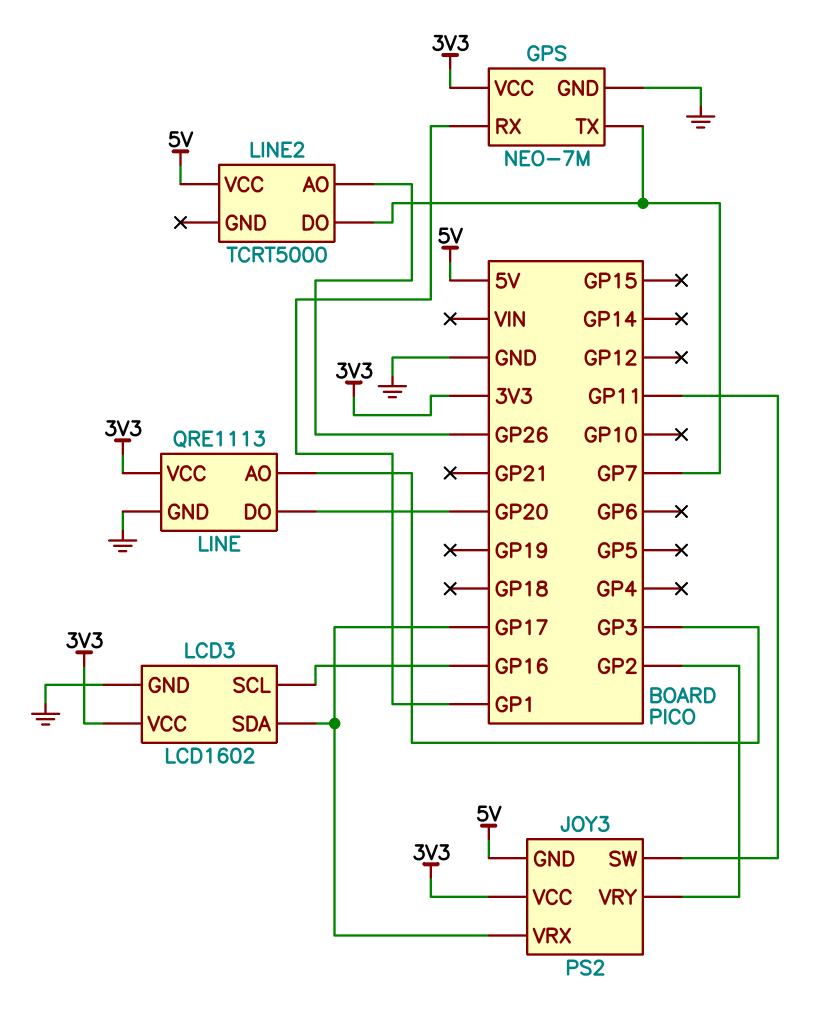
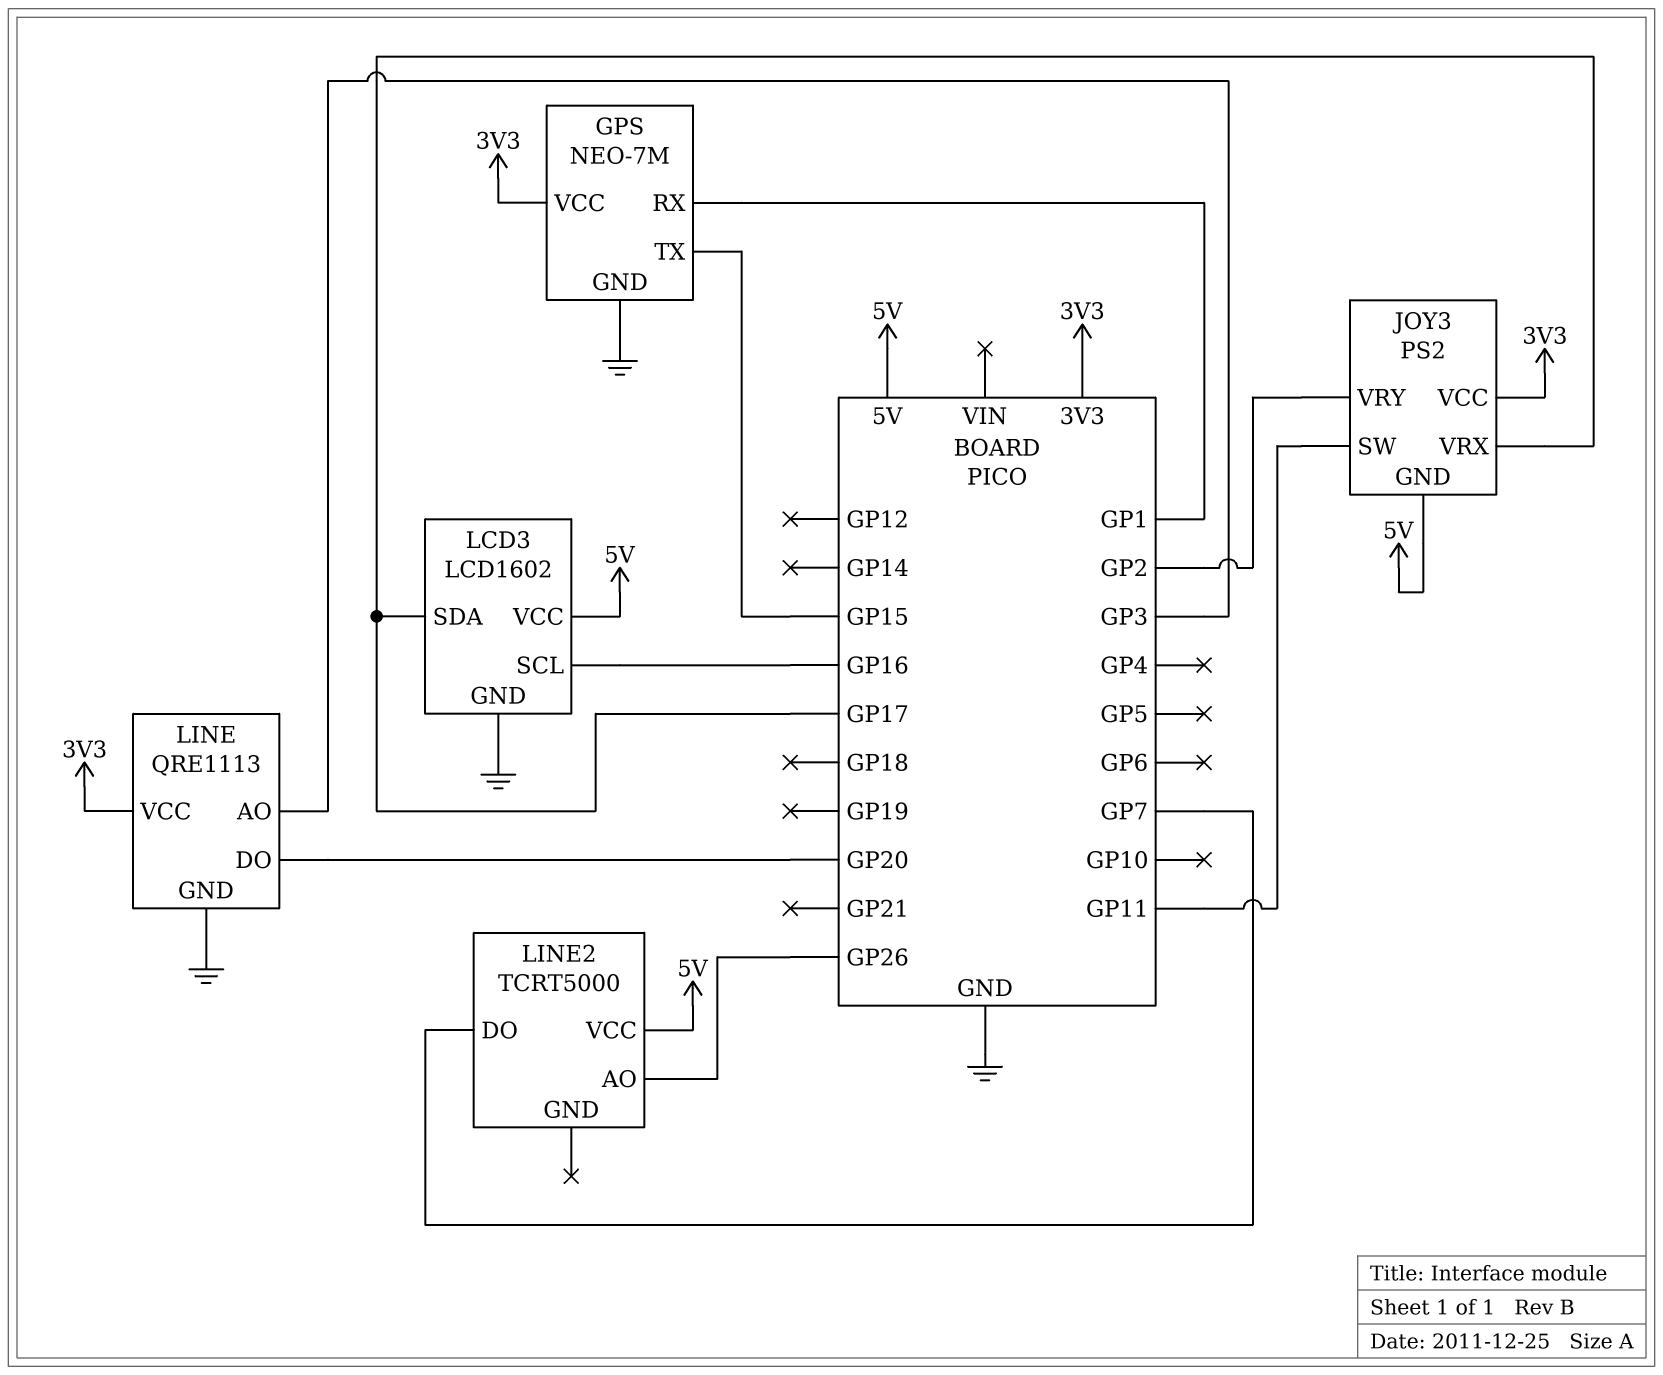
GPS pin TX: GP7 -> GP15
LCD3 pin VCC: 3V3 -> 5V

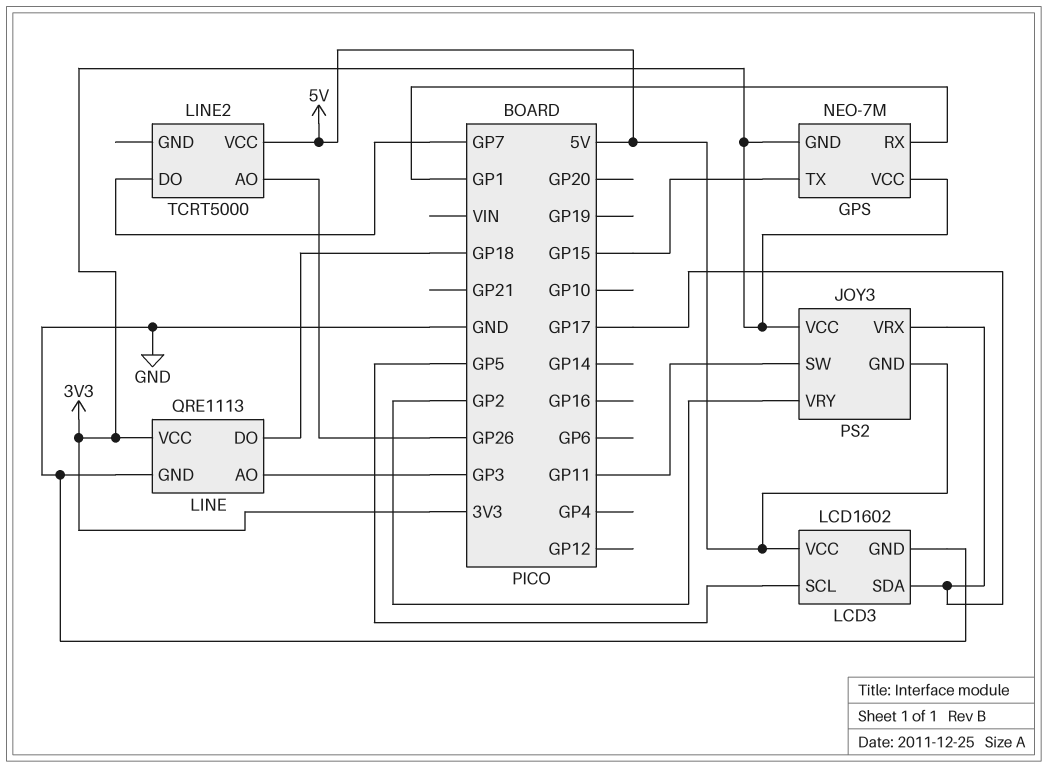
GPS pin GND: GND -> 3V3
LCD3 pin SCL: GP16 -> GP5
LINE pin DO: GP20 -> GP18

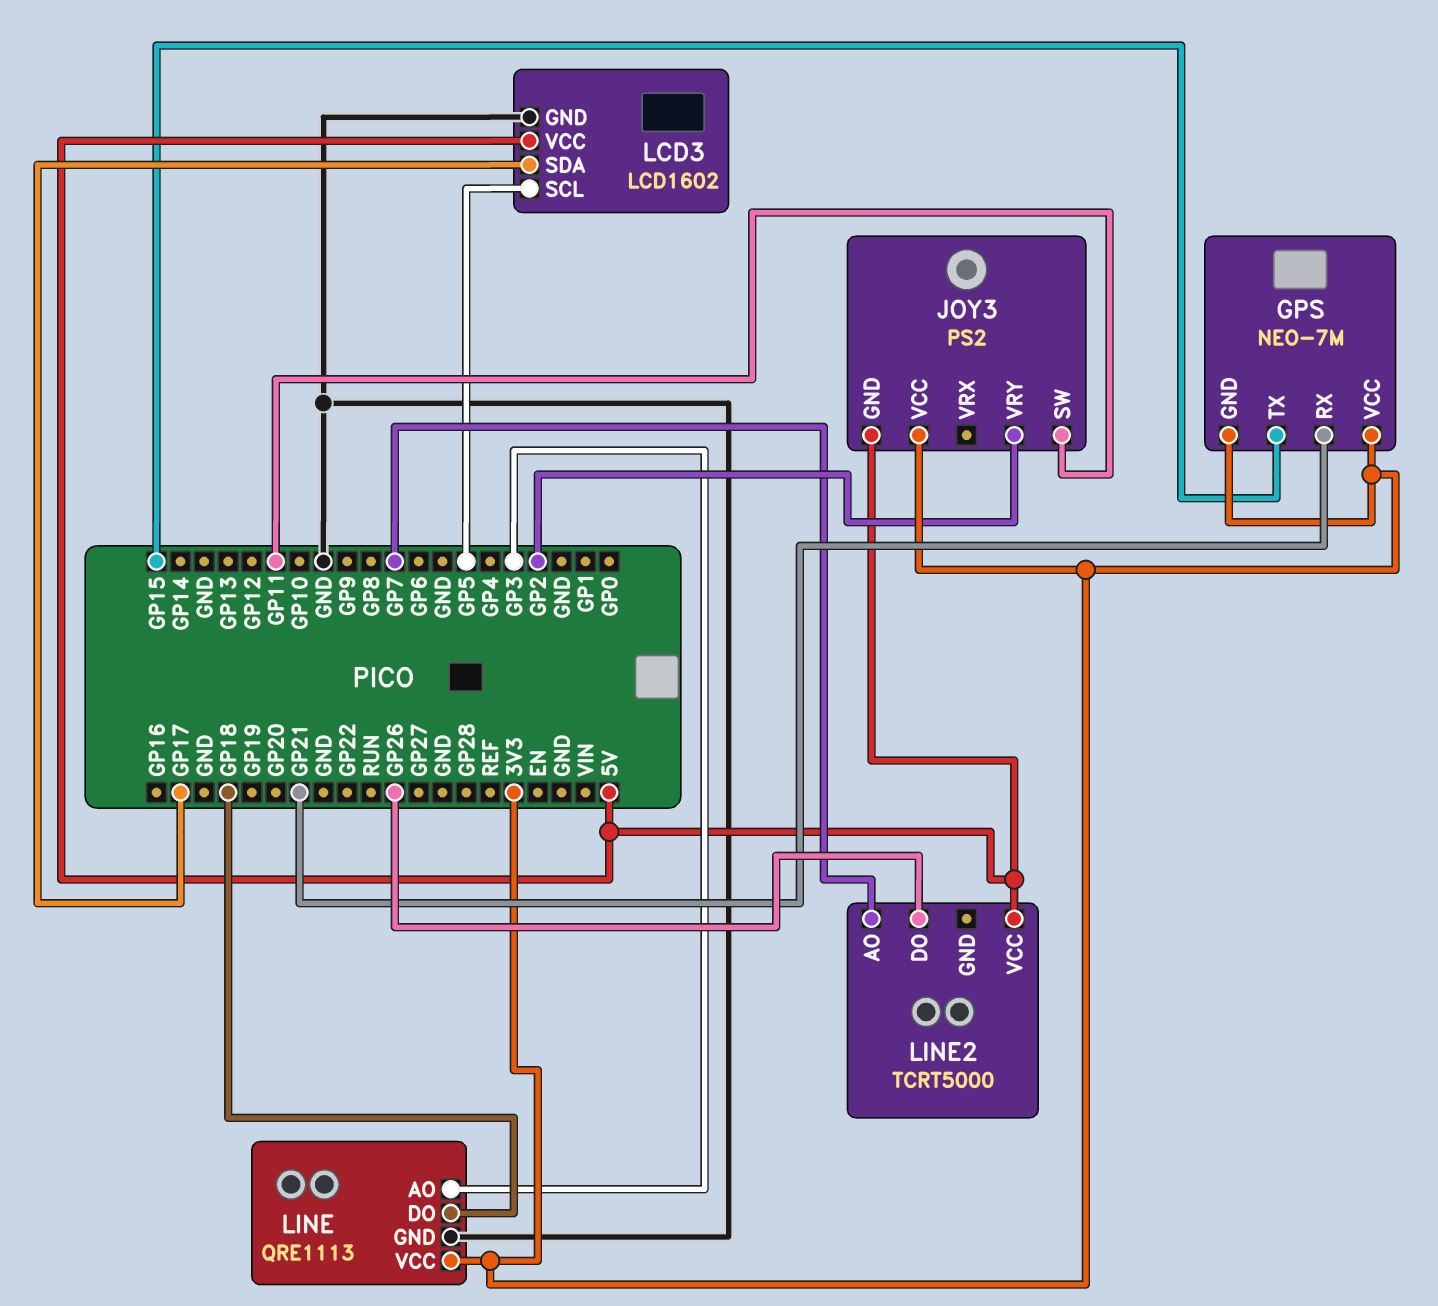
GPS pin RX: GP1 -> GP21
JOY3 pin VRX: GP17 -> none
LINE2 pin AO: GP26 -> GP7
LINE2 pin DO: GP7 -> GP26

